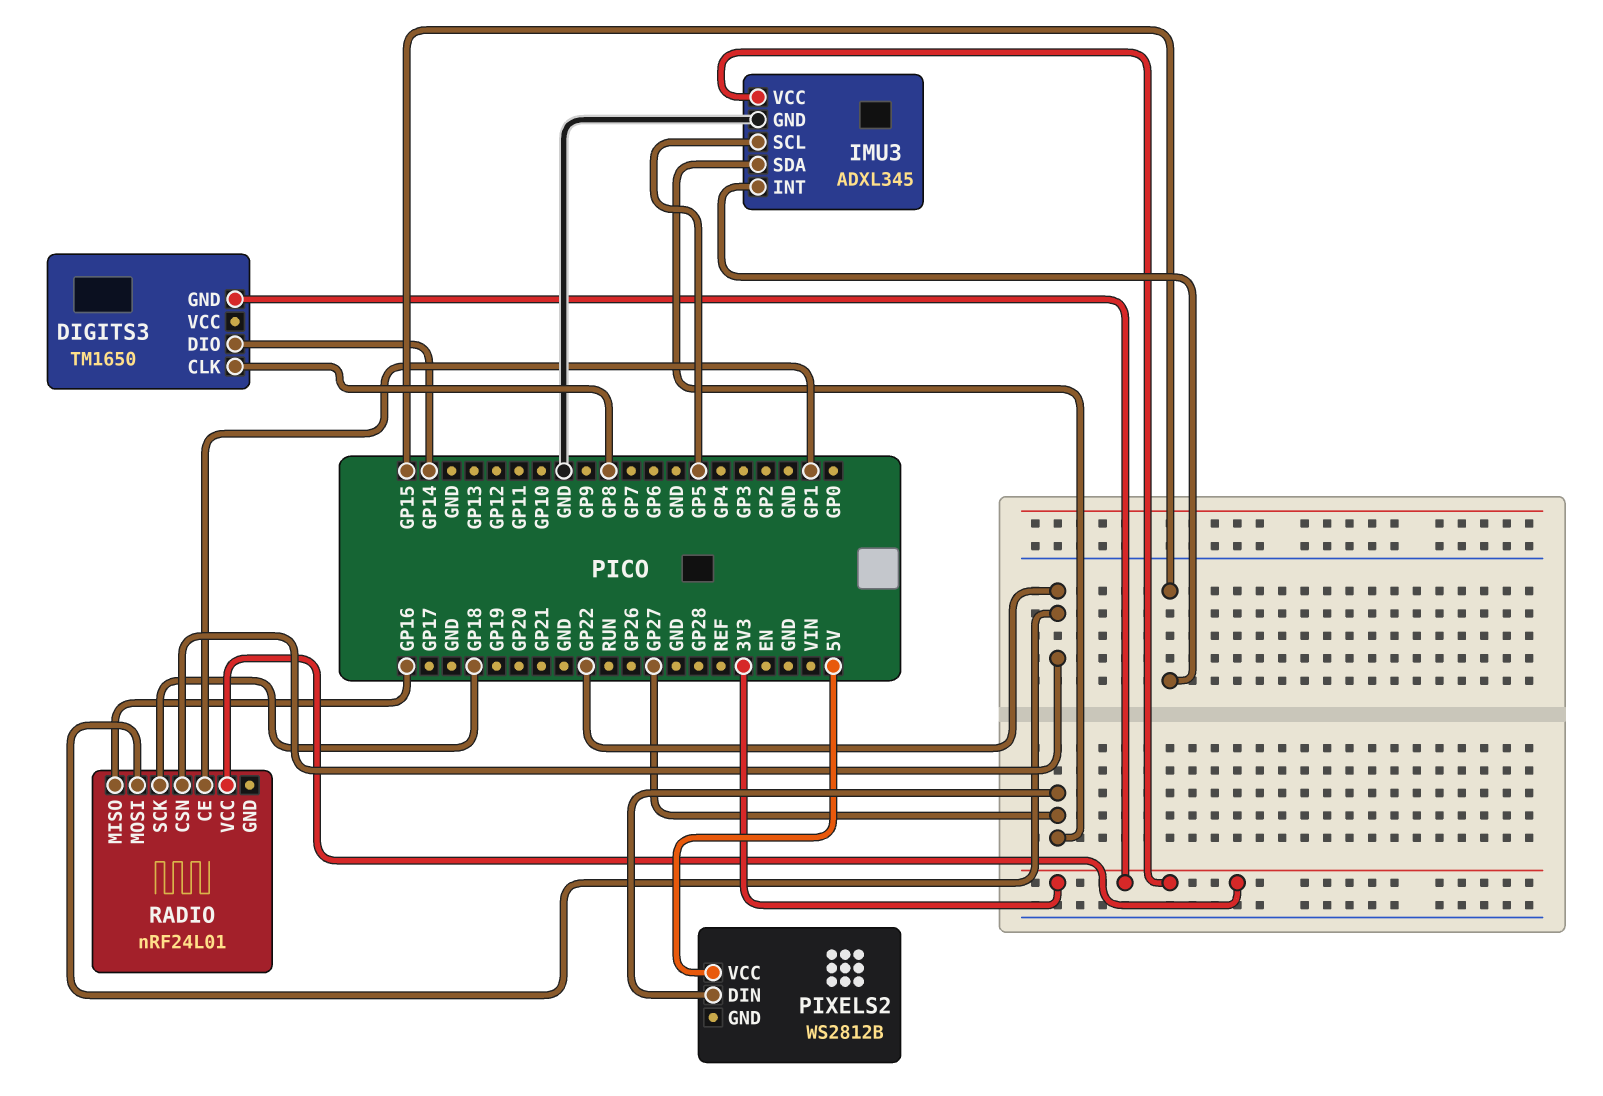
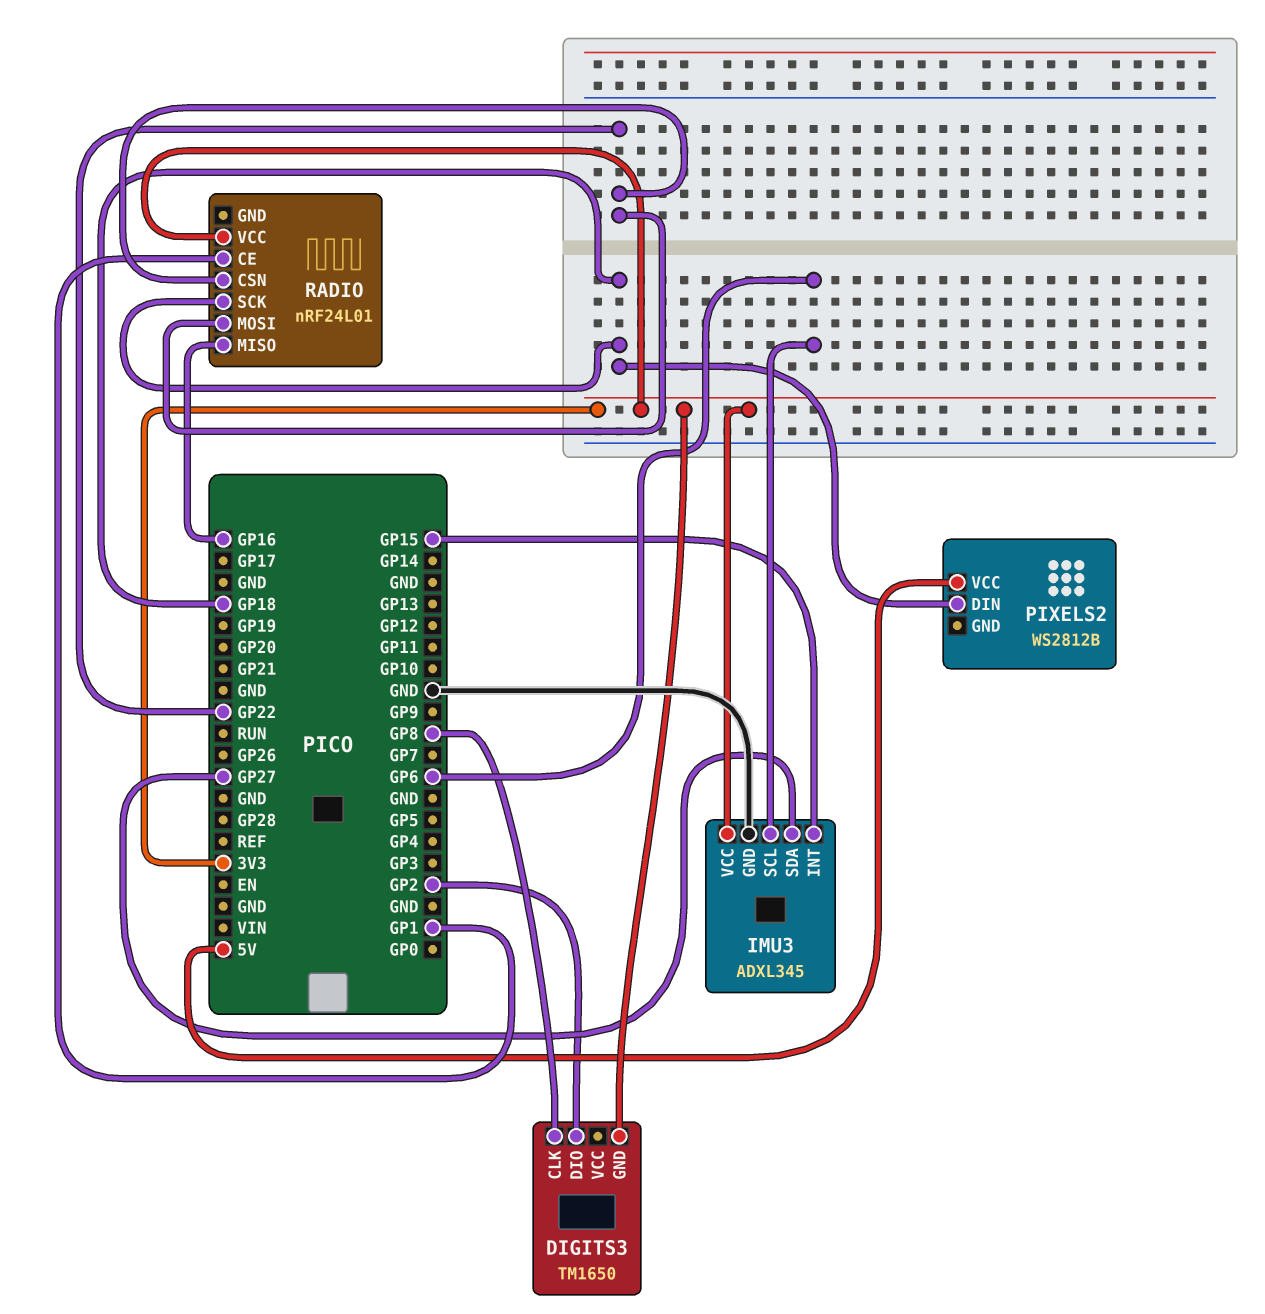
DIGITS3 pin DIO: GP14 -> GP2
IMU3 pin SCL: GP5 -> GP6
PIXELS2 pin DIN: GP27 -> GP18

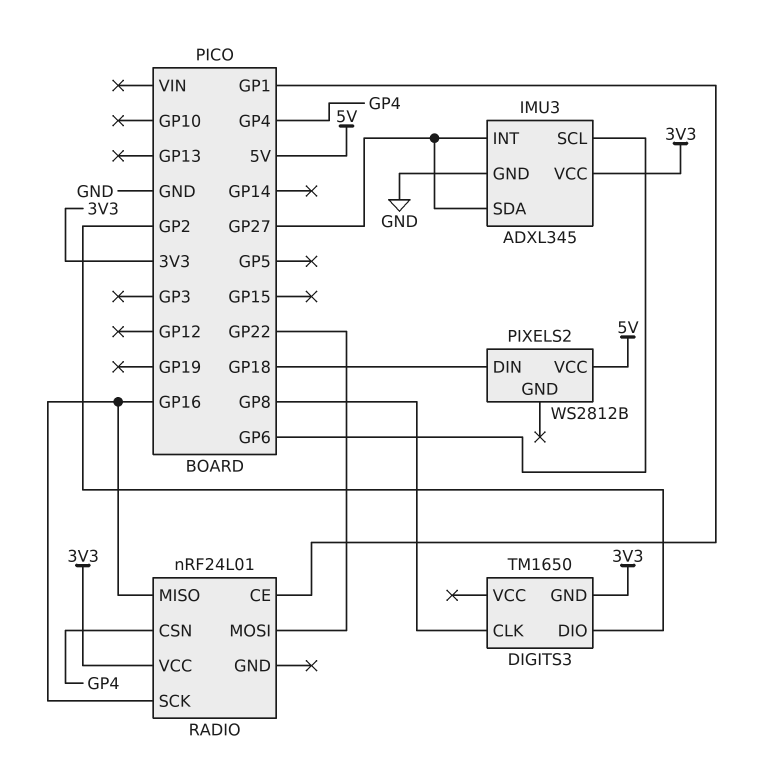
IMU3 pin INT: GP15 -> GP27
RADIO pin CSN: GP22 -> GP4
RADIO pin SCK: GP18 -> GP16

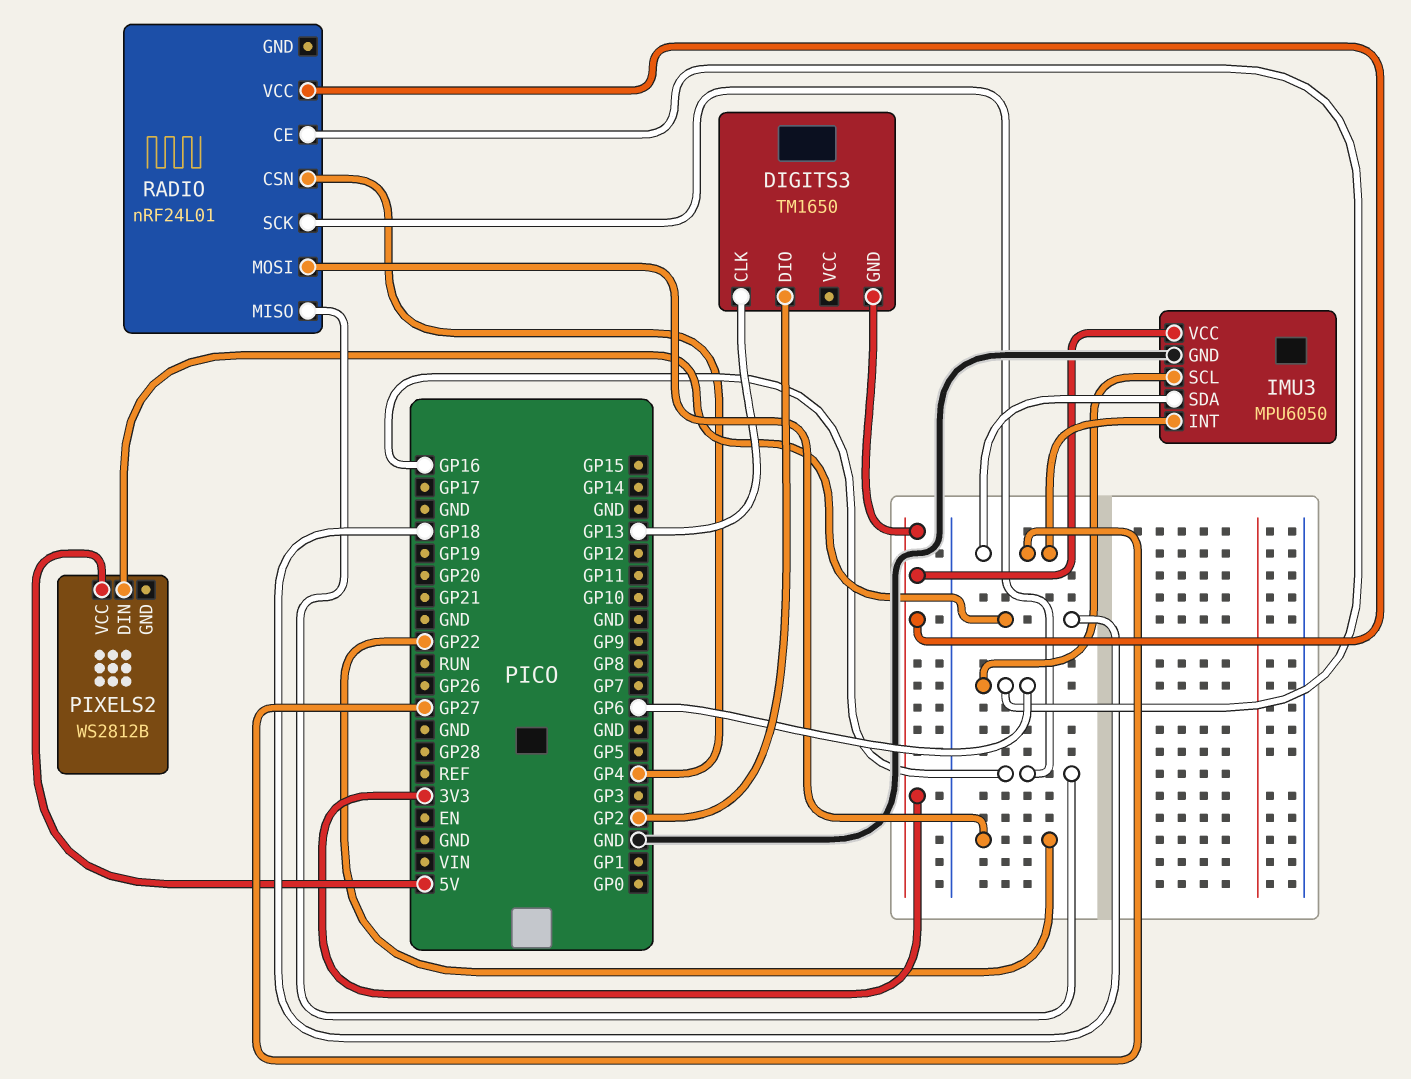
DIGITS3 pin CLK: GP8 -> GP13
IMU3: ADXL345 -> MPU6050
RADIO pin CE: GP1 -> GP6

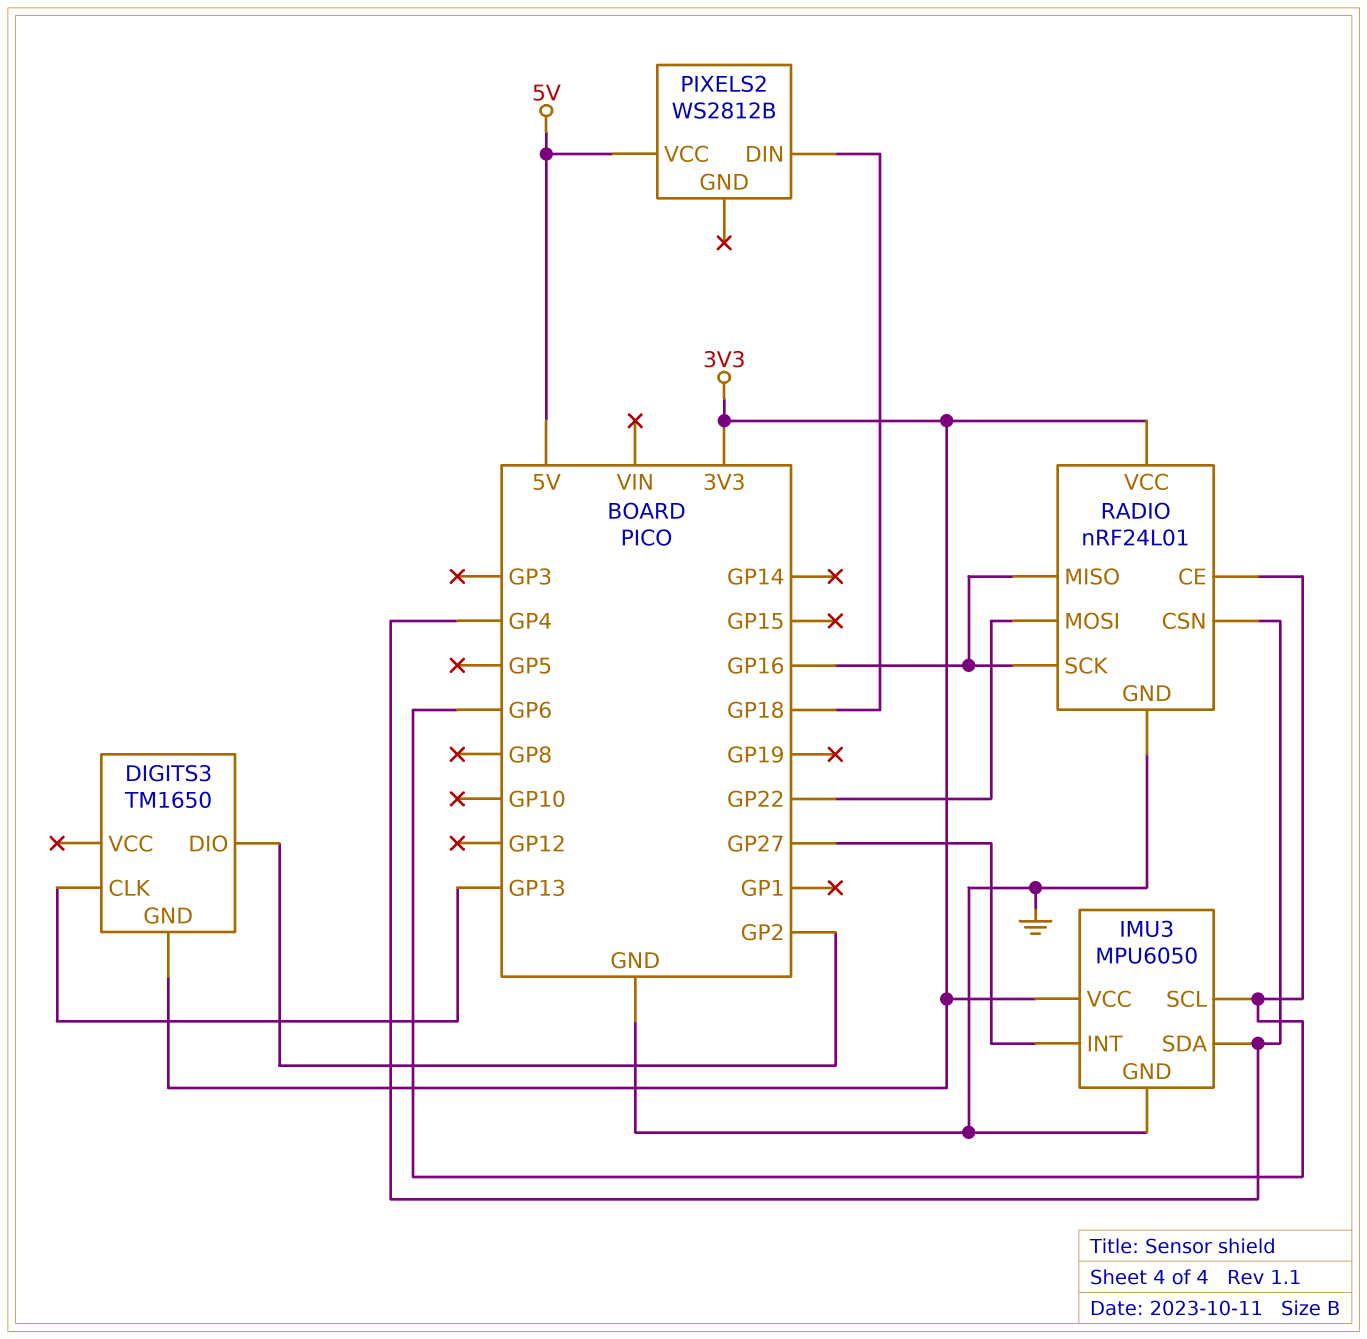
IMU3 pin SDA: GP27 -> GP4
RADIO pin GND: none -> GND

